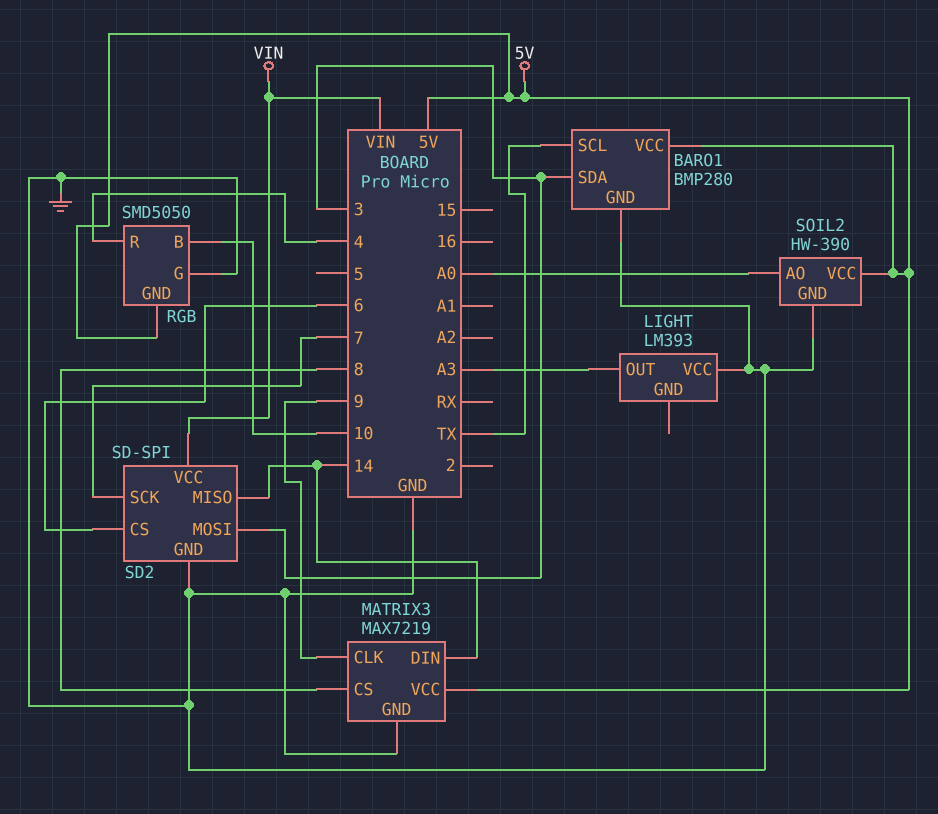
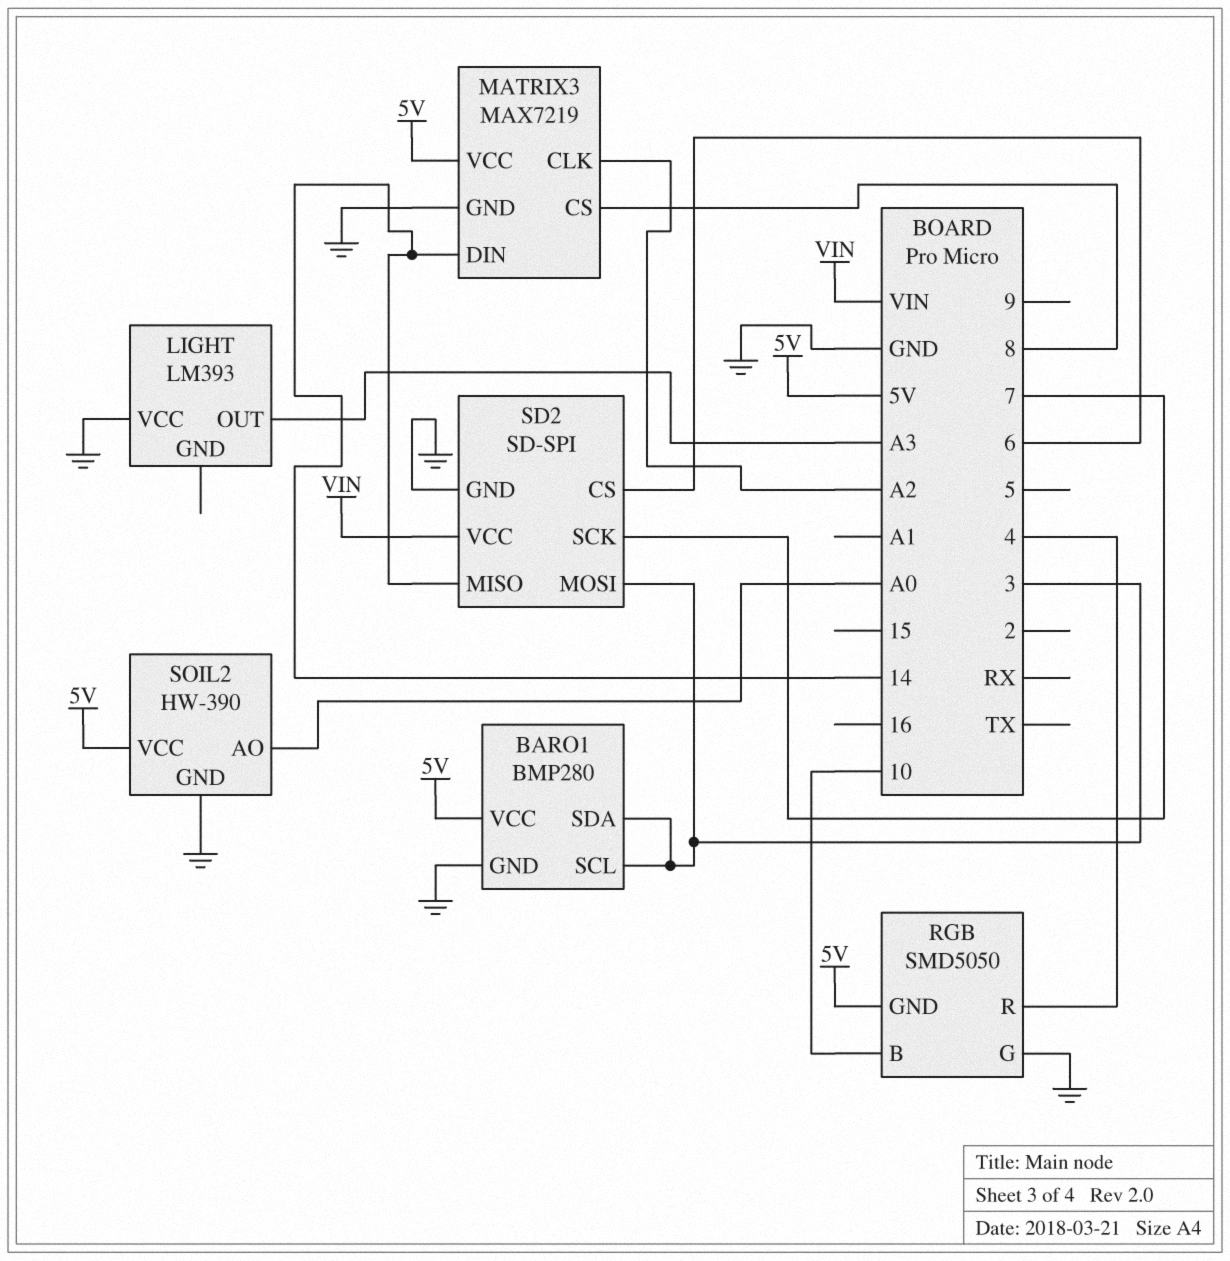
BARO1 pin SCL: TX -> 3
MATRIX3 pin CLK: 9 -> A2

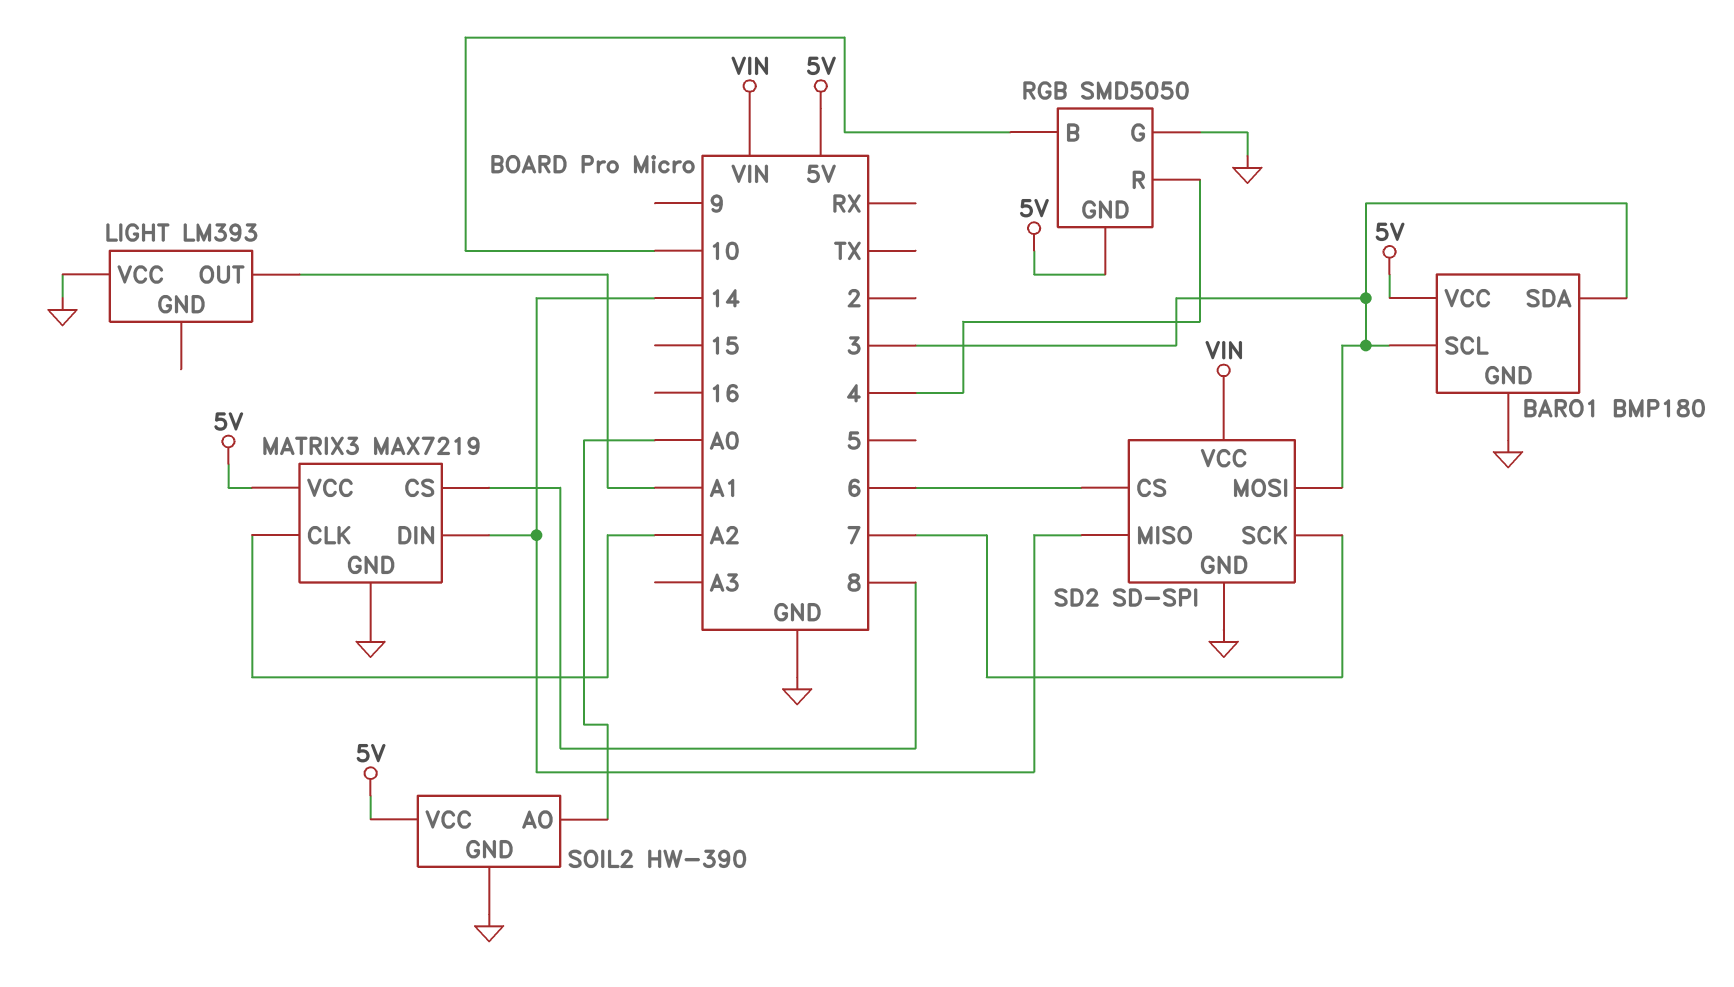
BARO1: BMP280 -> BMP180
LIGHT pin OUT: A3 -> A1

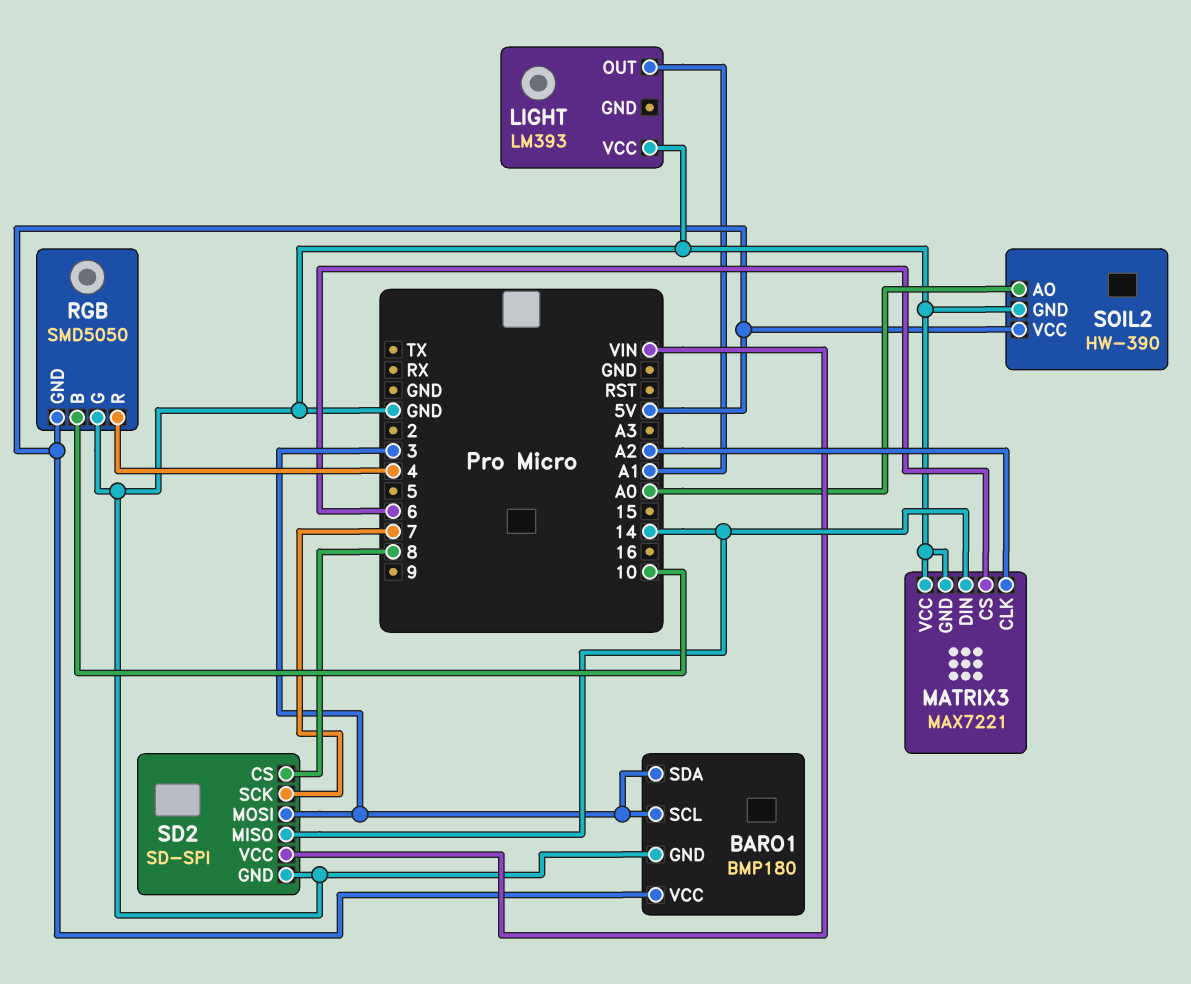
MATRIX3: MAX7219 -> MAX7221
MATRIX3 pin CS: 8 -> 6
MATRIX3 pin VCC: 5V -> GND
SD2 pin CS: 6 -> 8

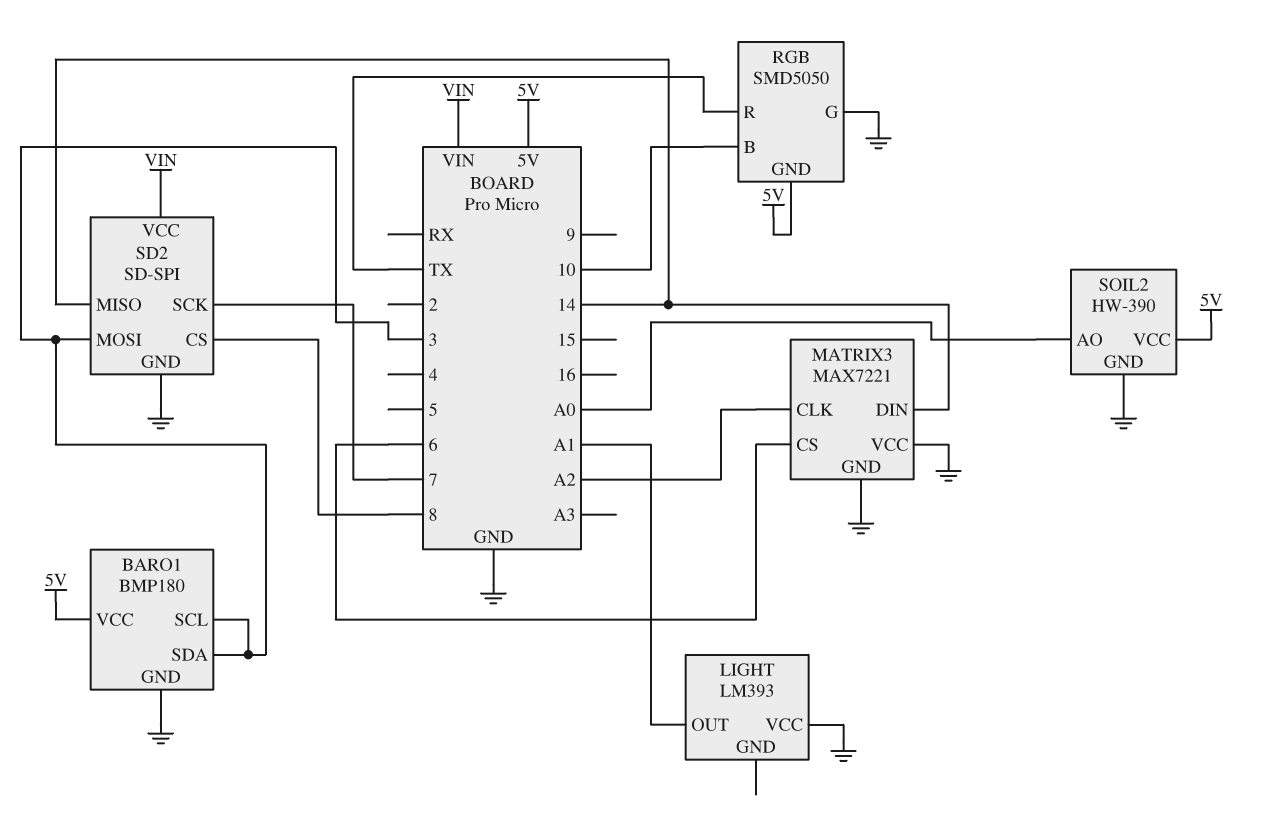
RGB pin R: 4 -> TX

